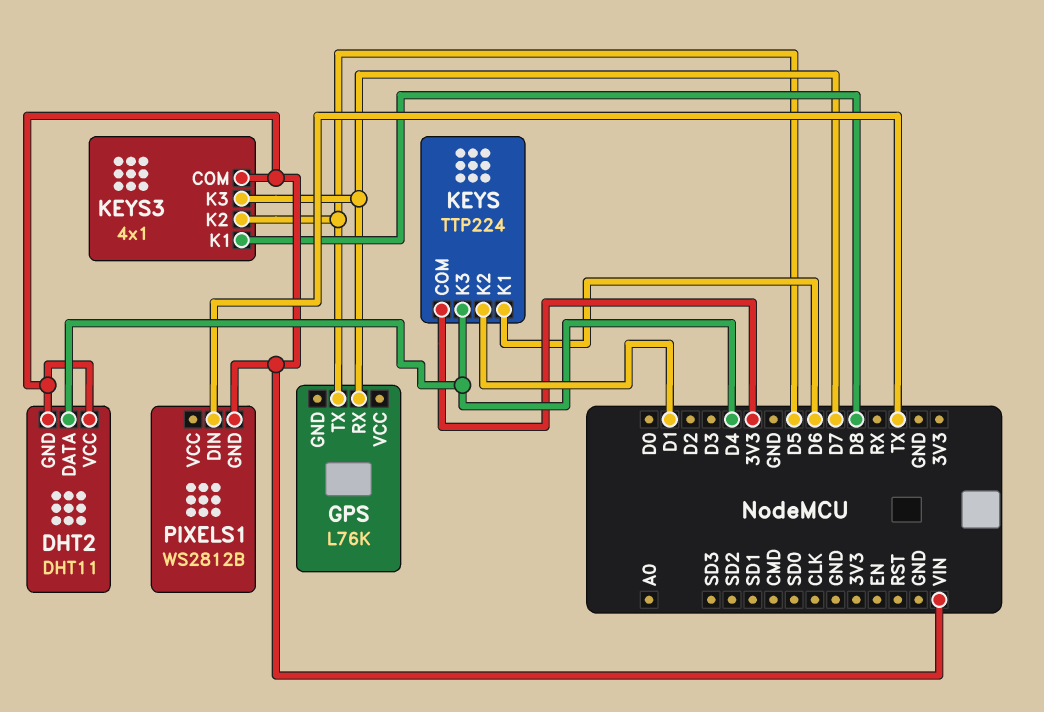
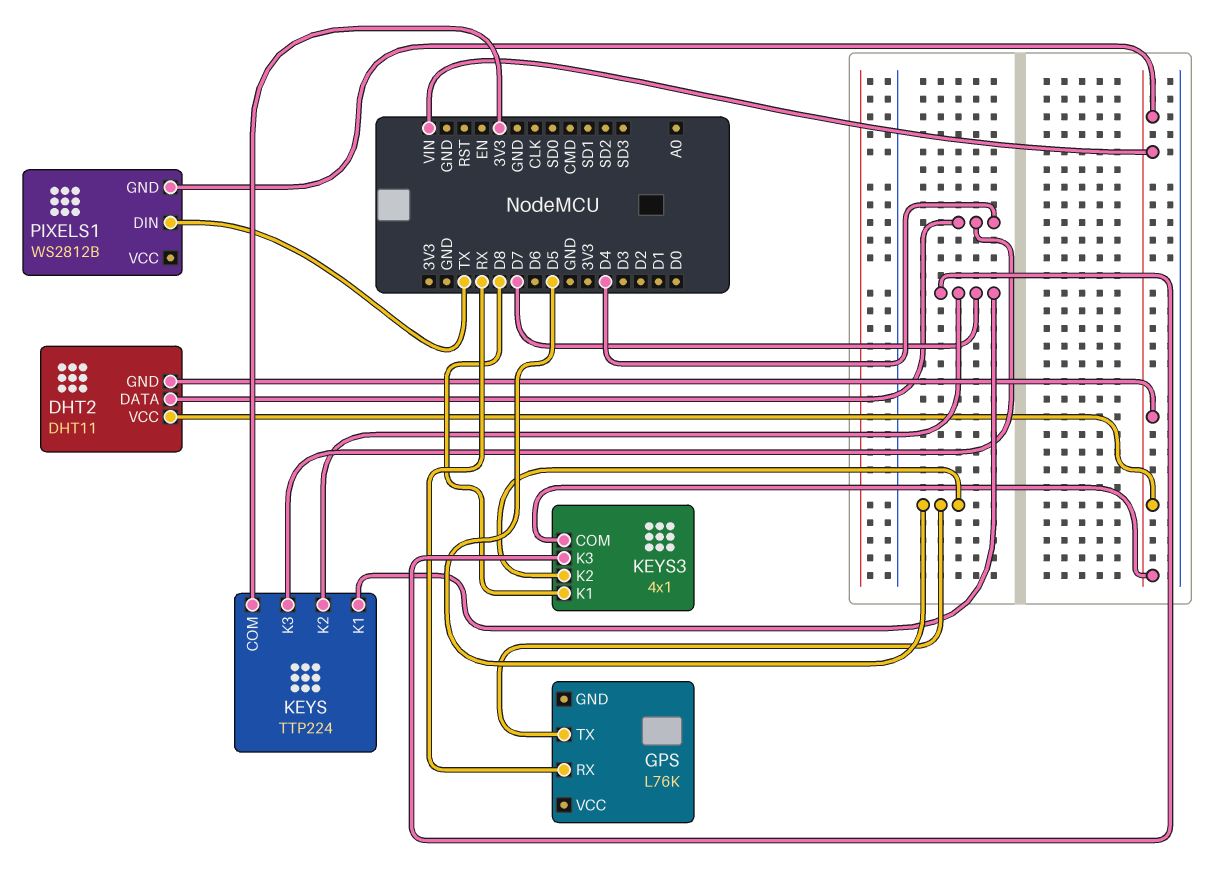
GPS pin RX: D7 -> RX
KEYS pin K1: D6 -> D7
KEYS pin K2: D1 -> D7

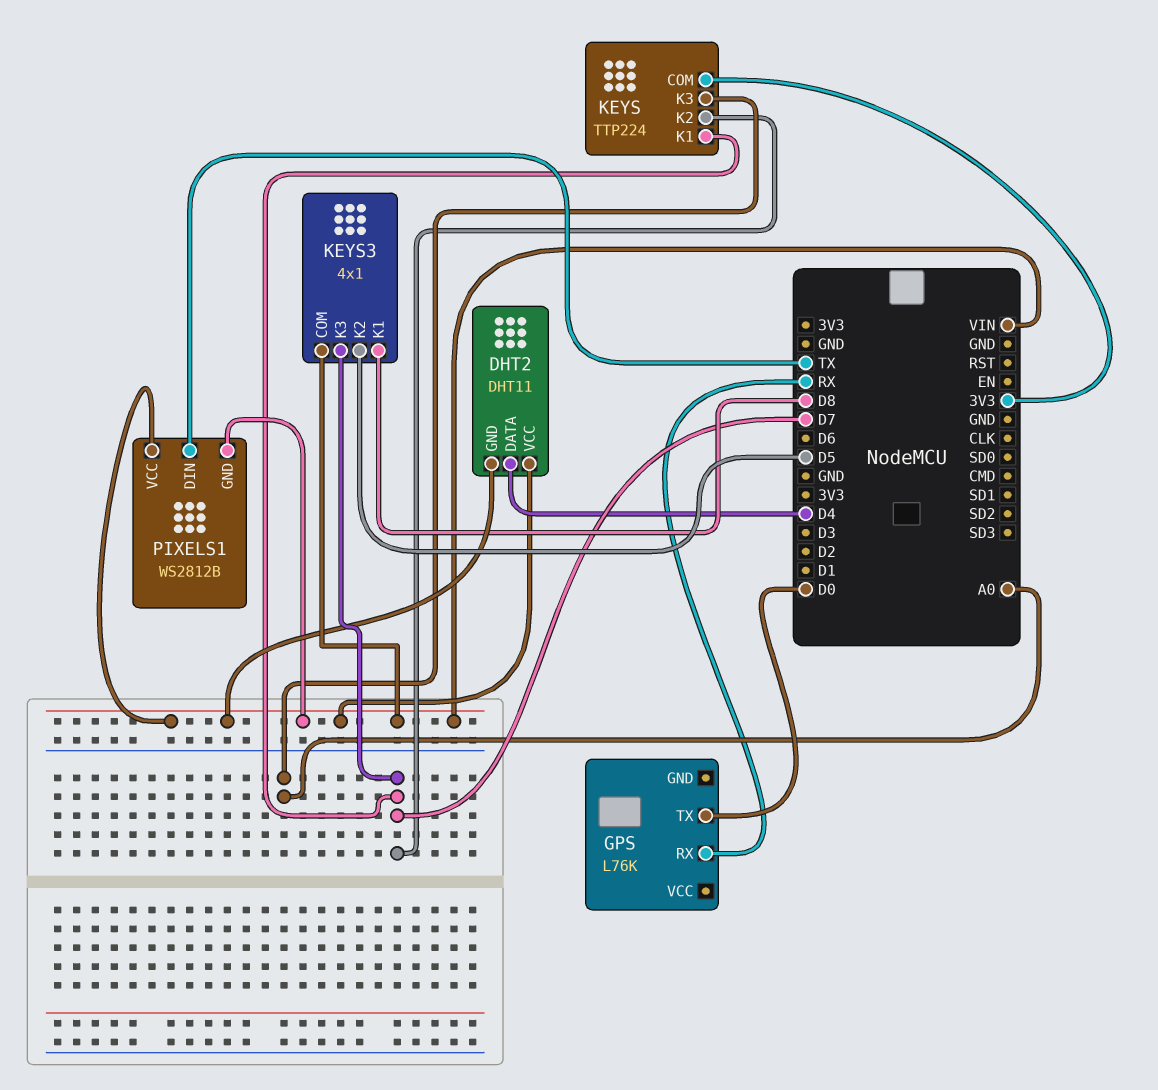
GPS pin TX: D5 -> D0
KEYS pin K3: D4 -> A0
PIXELS1 pin VCC: none -> VIN

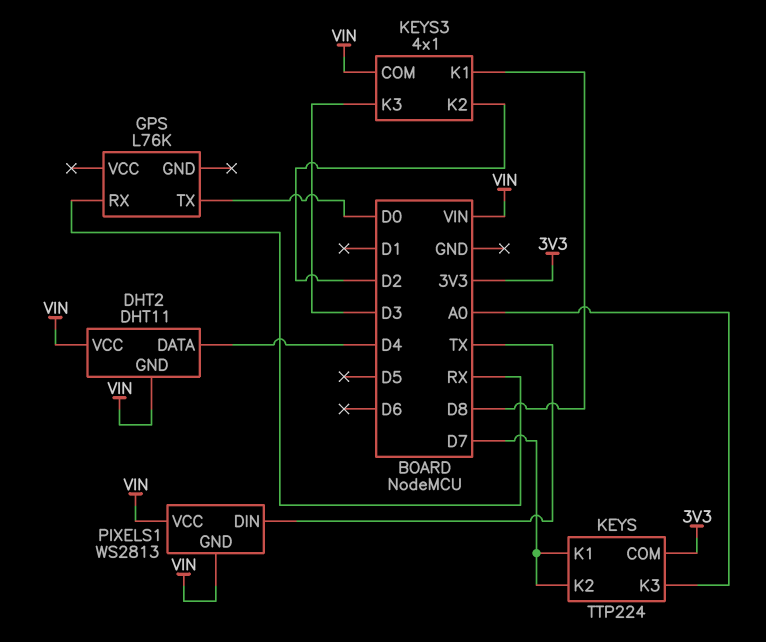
KEYS3 pin K2: D5 -> D2
KEYS3 pin K3: D7 -> D3
PIXELS1: WS2812B -> WS2813

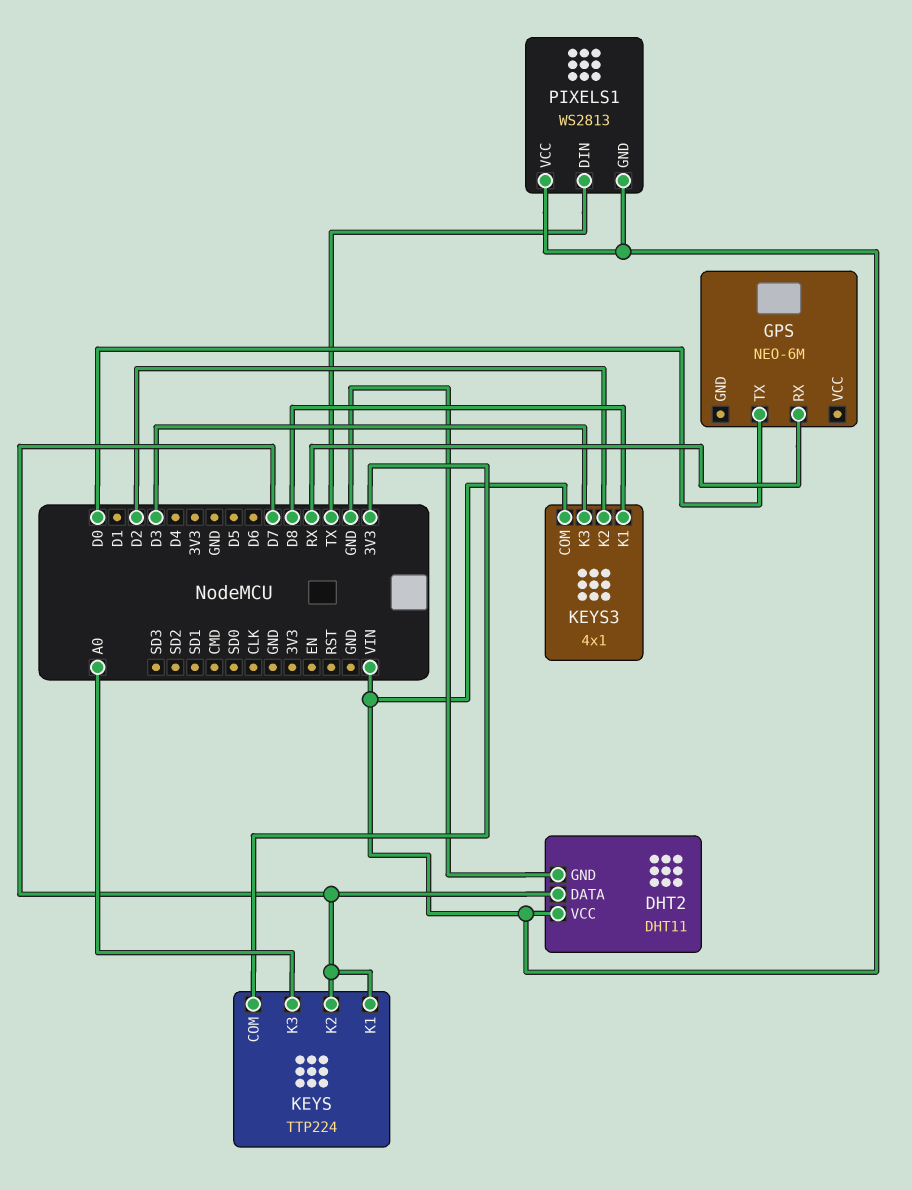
DHT2 pin DATA: D4 -> D7
DHT2 pin GND: VIN -> GND
GPS: L76K -> NEO-6M

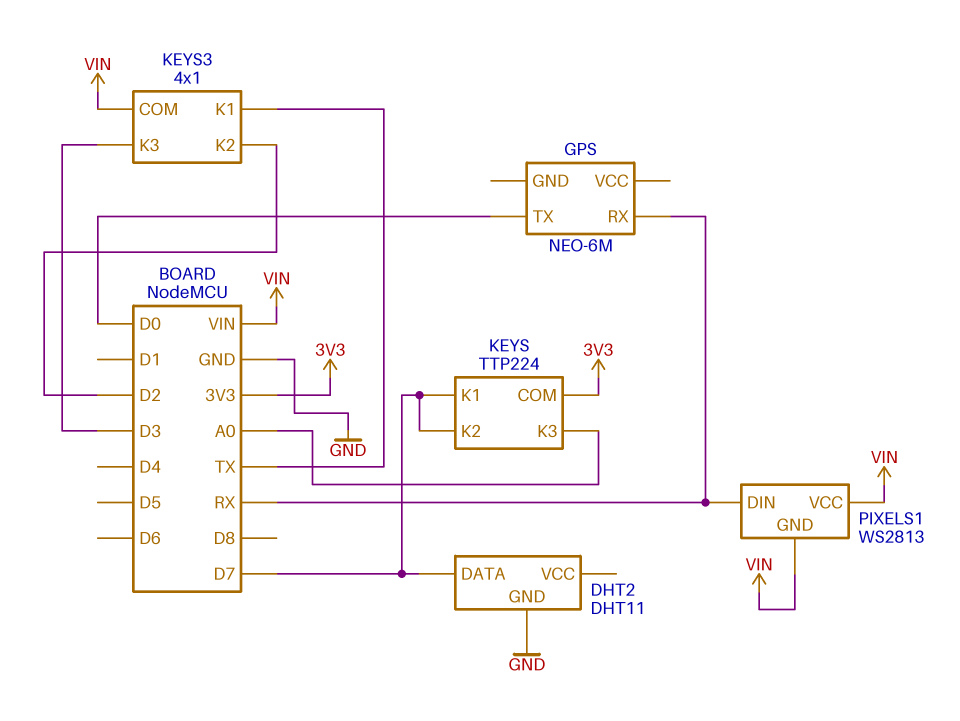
DHT2 pin VCC: VIN -> none
KEYS3 pin K1: D8 -> TX
PIXELS1 pin DIN: TX -> RX

